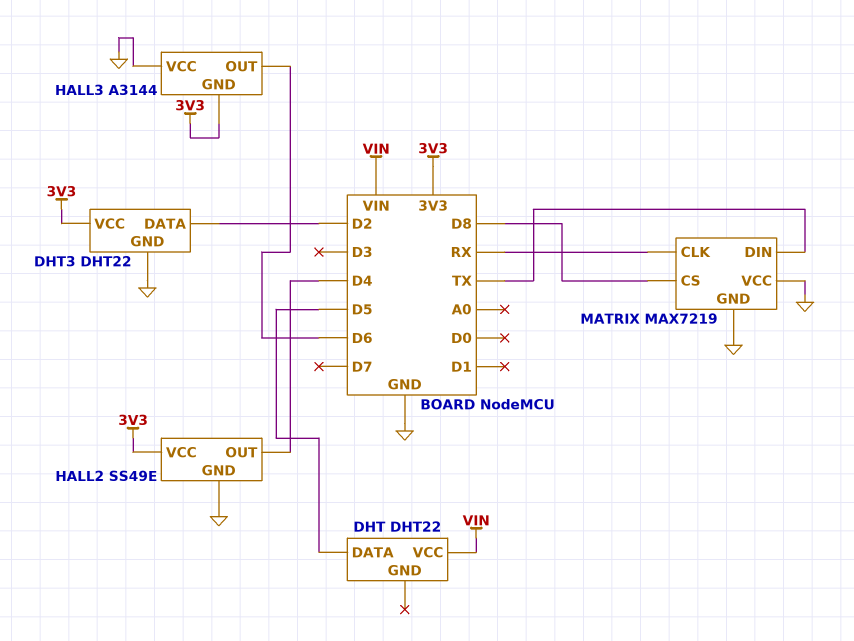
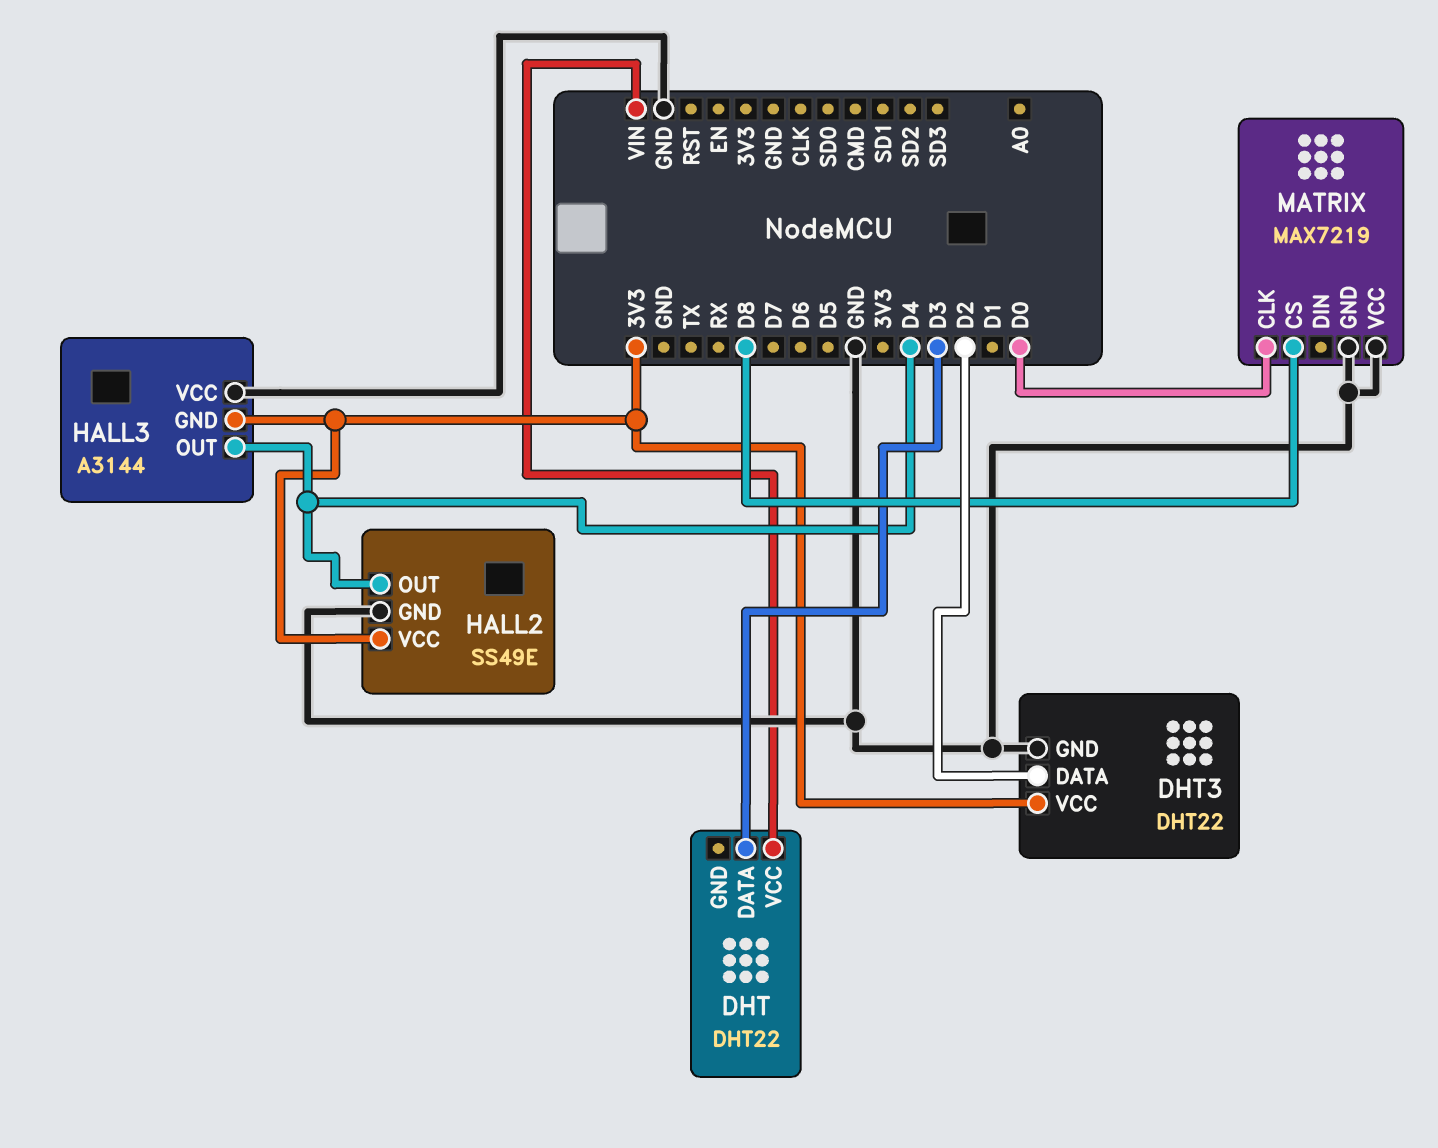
DHT pin DATA: D5 -> D3
HALL3 pin OUT: D6 -> D4
MATRIX pin CLK: RX -> D0
MATRIX pin DIN: TX -> none

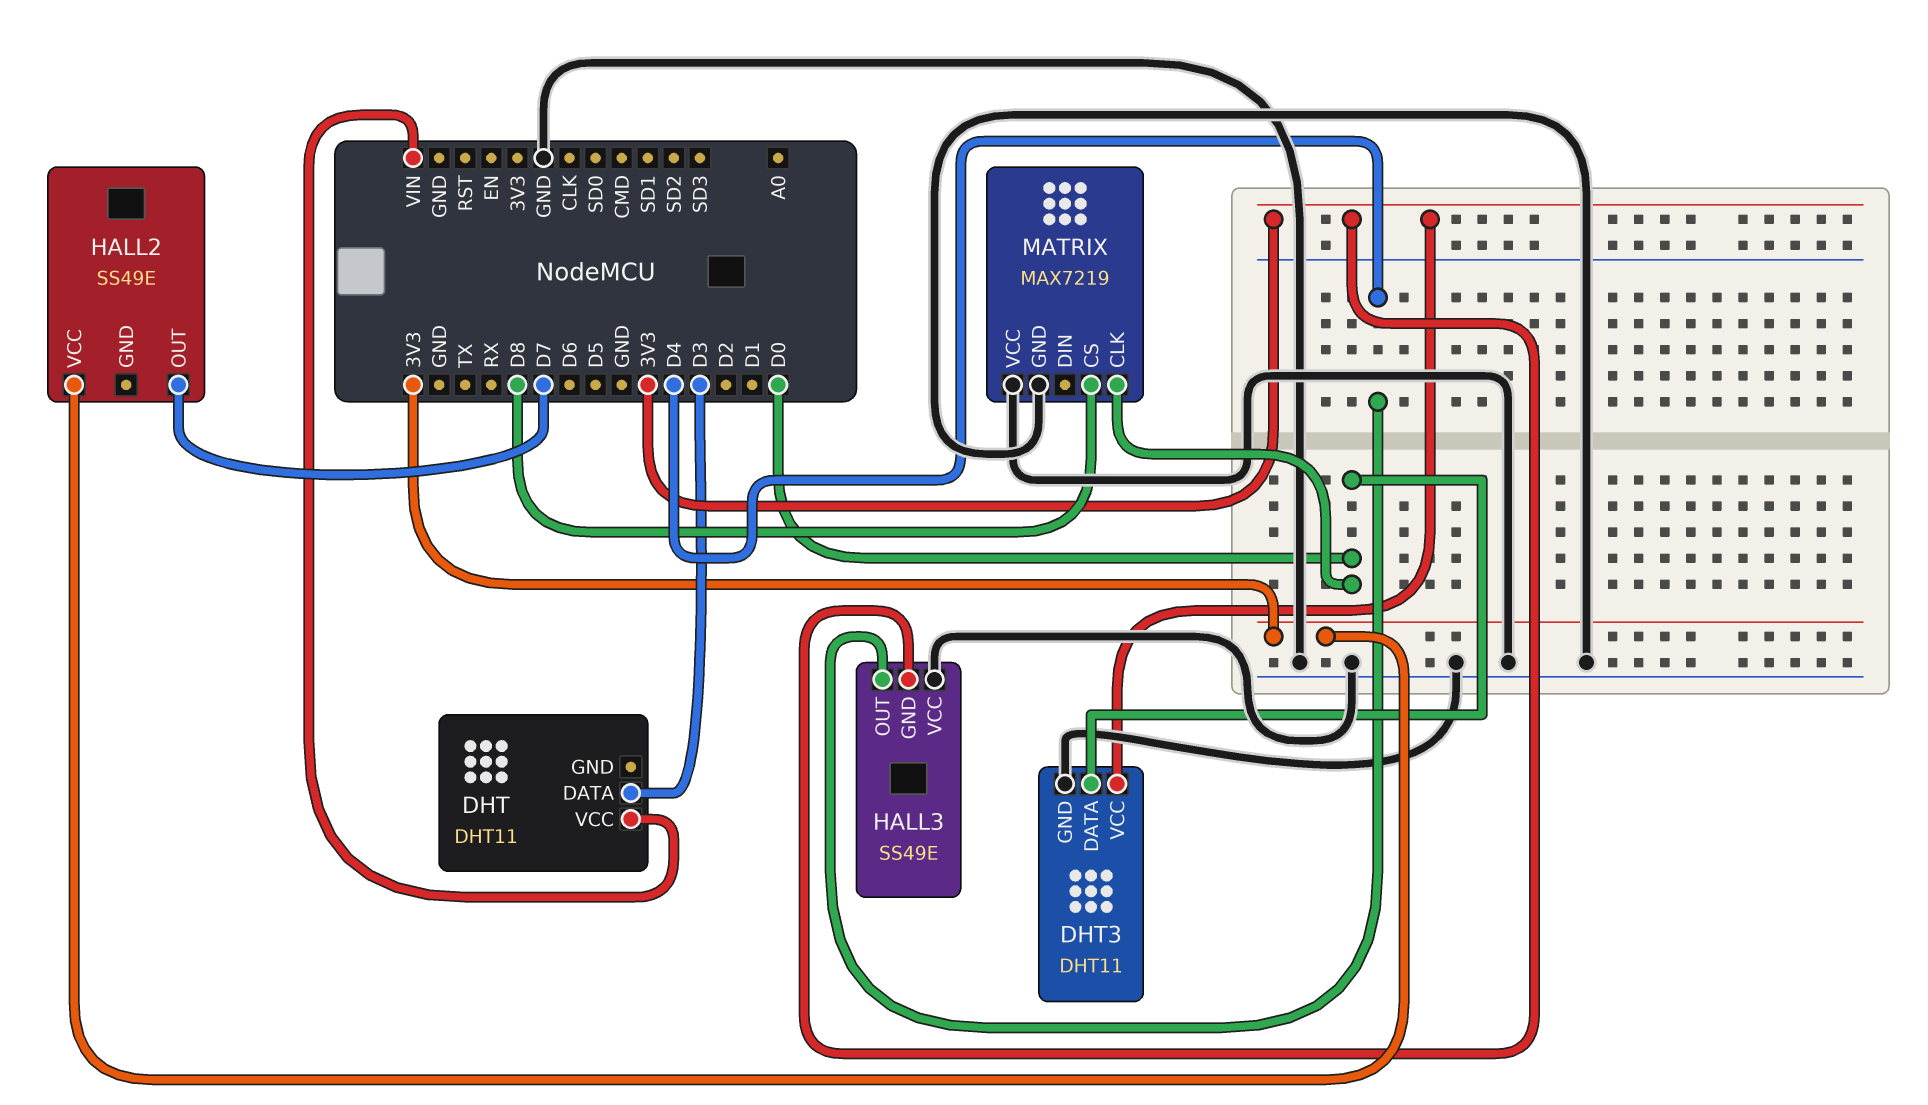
DHT: DHT22 -> DHT11
DHT3: DHT22 -> DHT11
DHT3 pin DATA: D2 -> D0
HALL2 pin GND: GND -> none
HALL2 pin OUT: D4 -> D7
HALL3: A3144 -> SS49E

